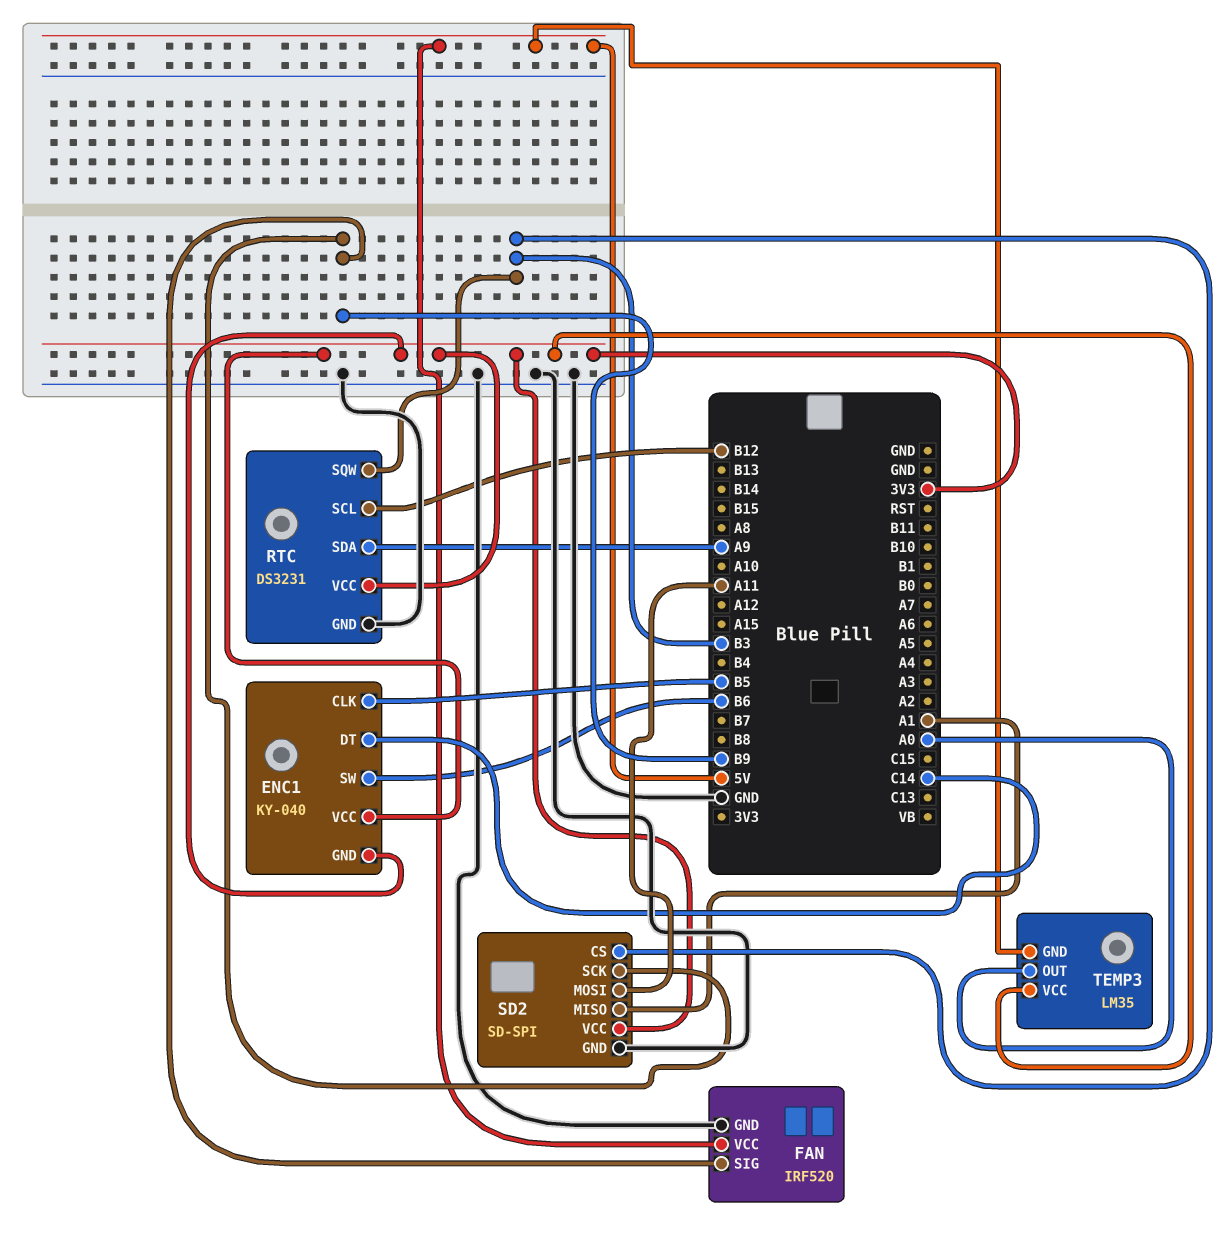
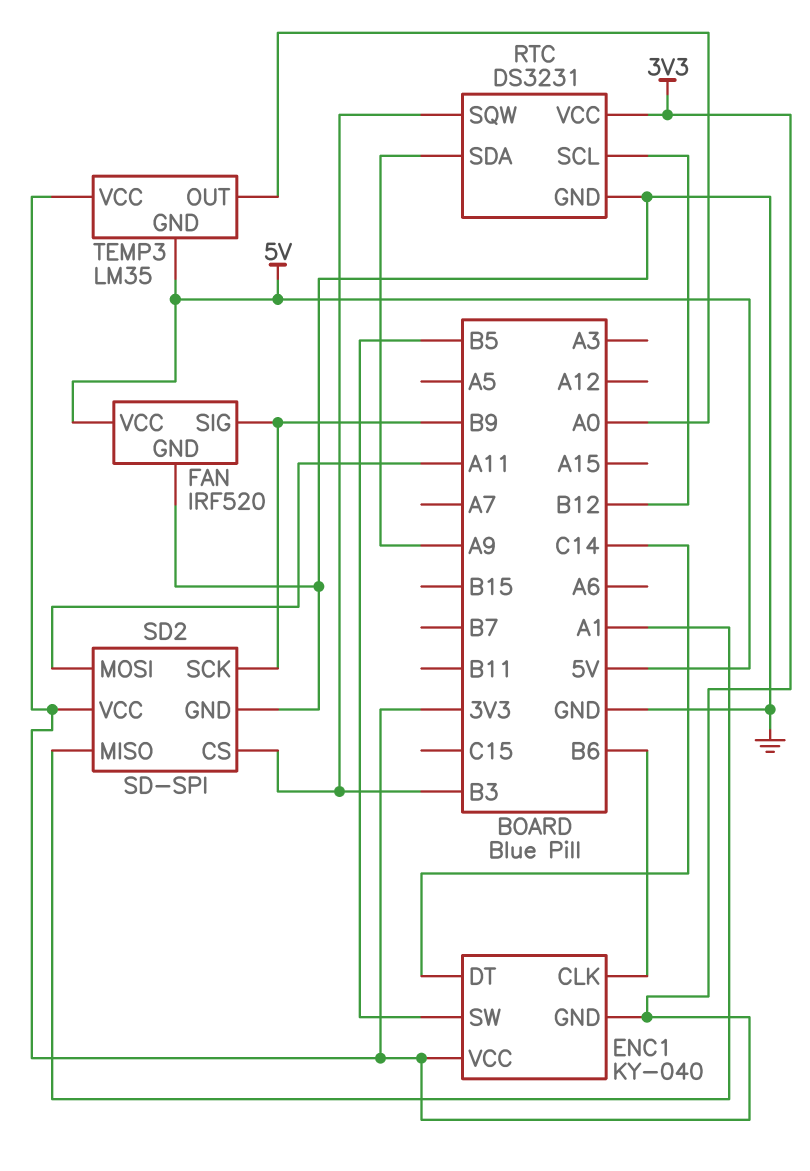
ENC1 pin CLK: B5 -> B6
ENC1 pin SW: B6 -> B5

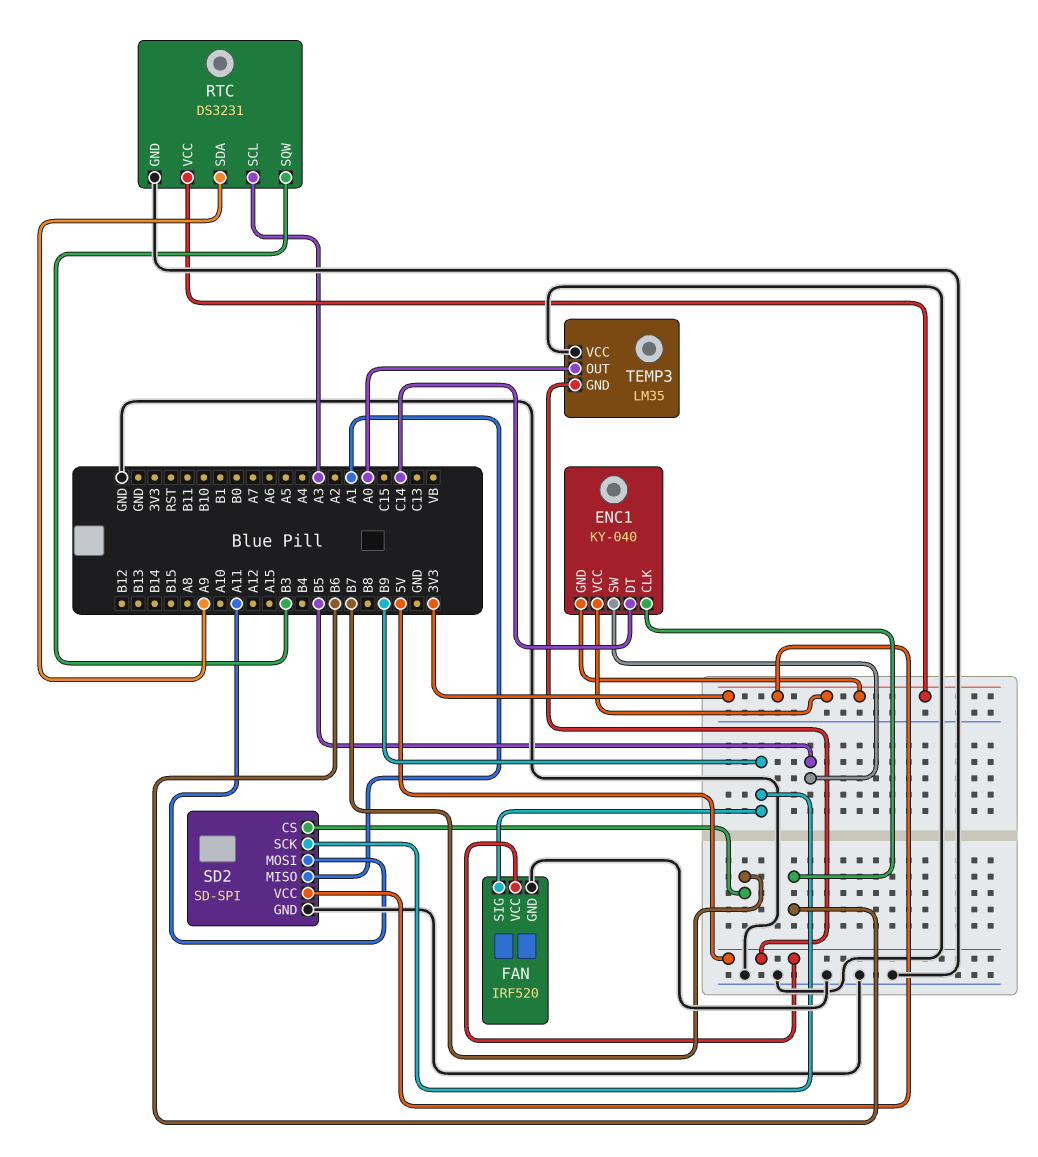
RTC pin SCL: B12 -> A3
SD2 pin CS: B3 -> B7
TEMP3 pin VCC: 3V3 -> GND

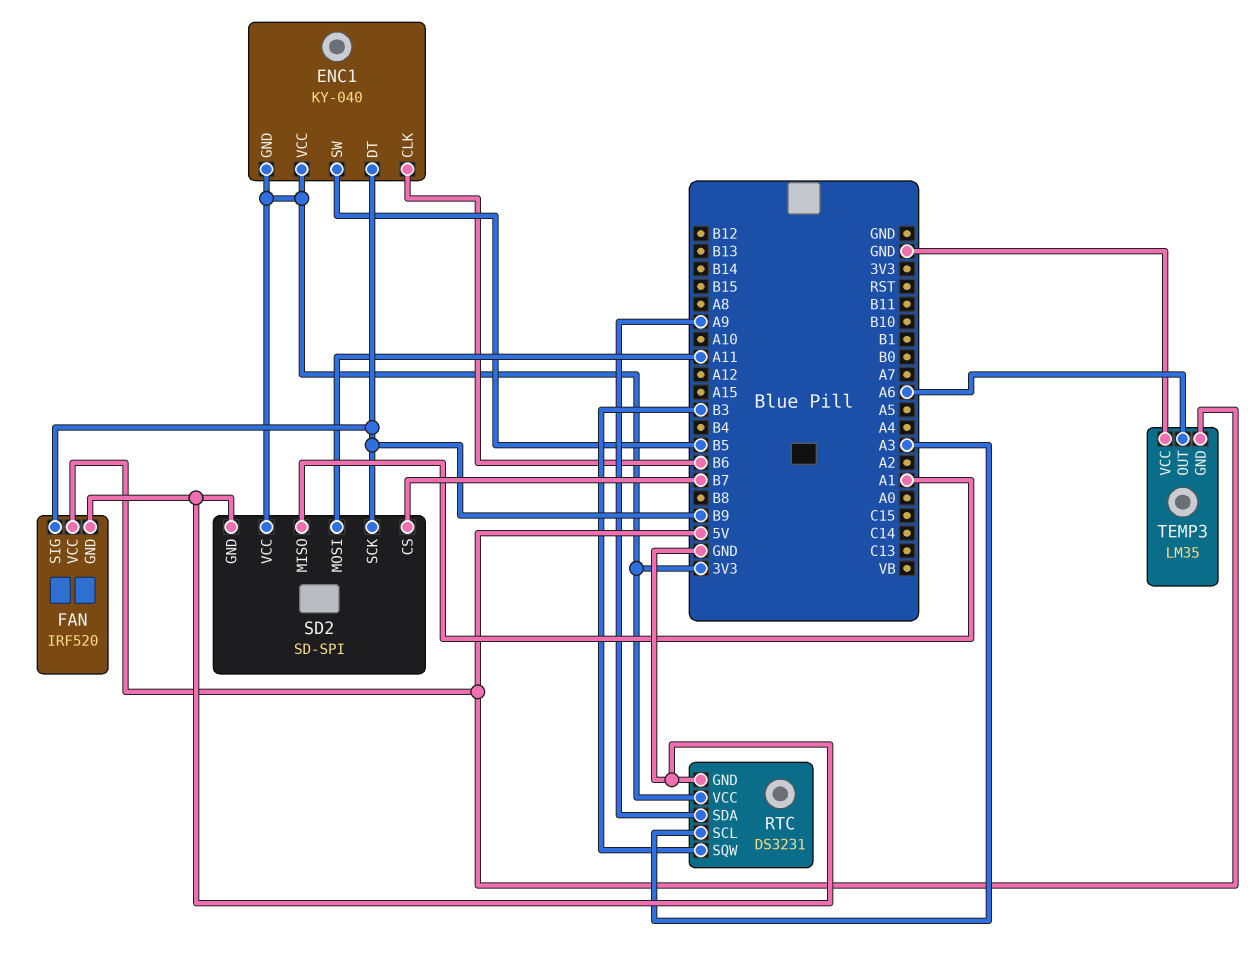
ENC1 pin DT: C14 -> B9
TEMP3 pin OUT: A0 -> A6

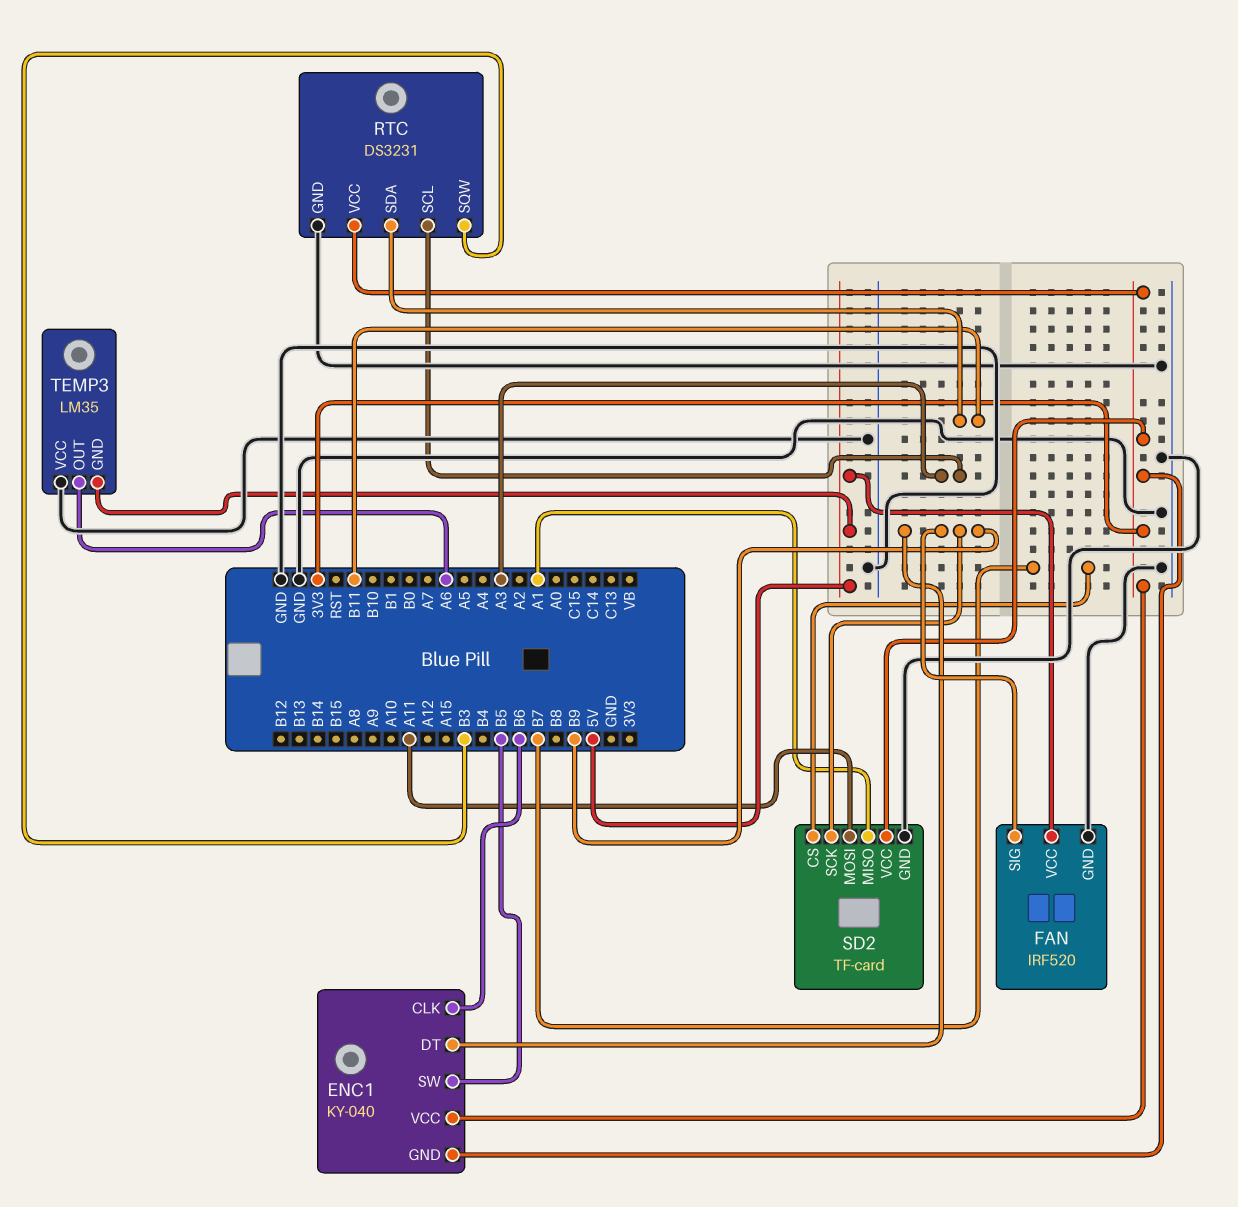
RTC pin SDA: A9 -> B11
SD2: SD-SPI -> TF-card

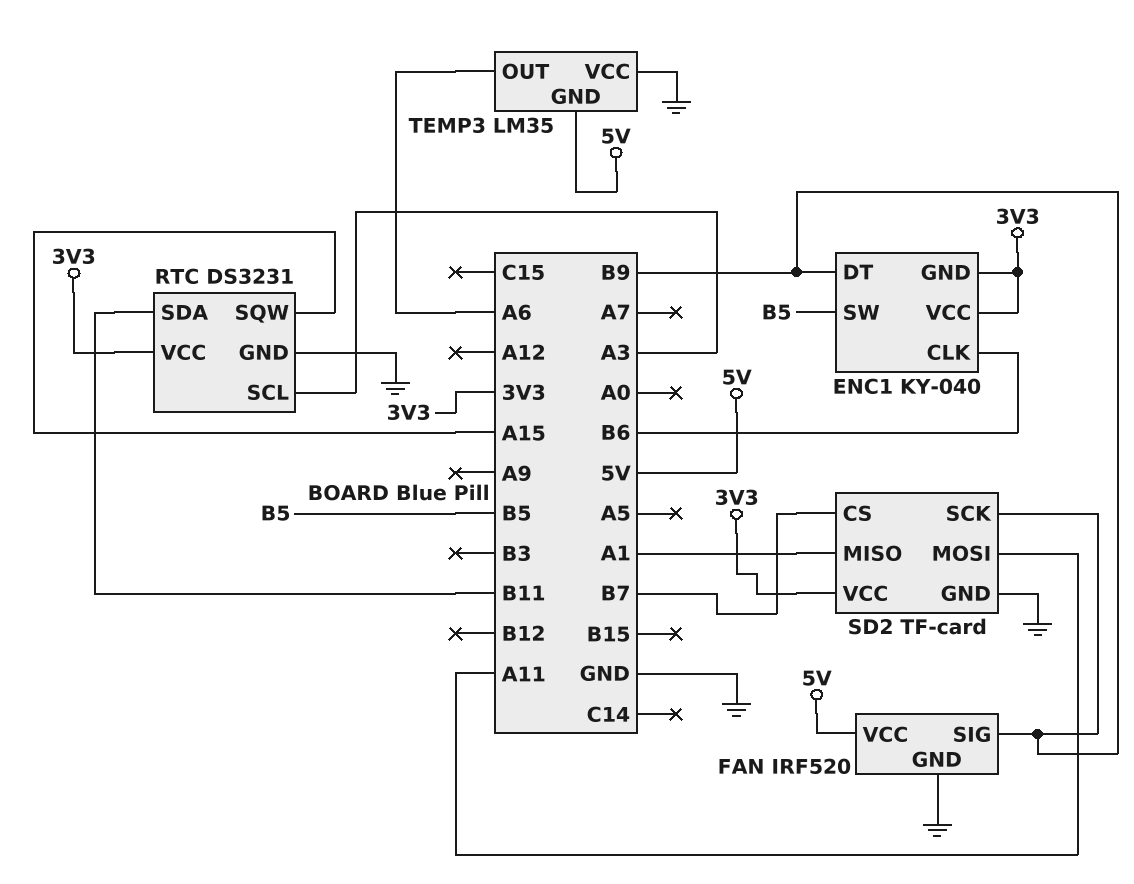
RTC pin SQW: B3 -> A15

